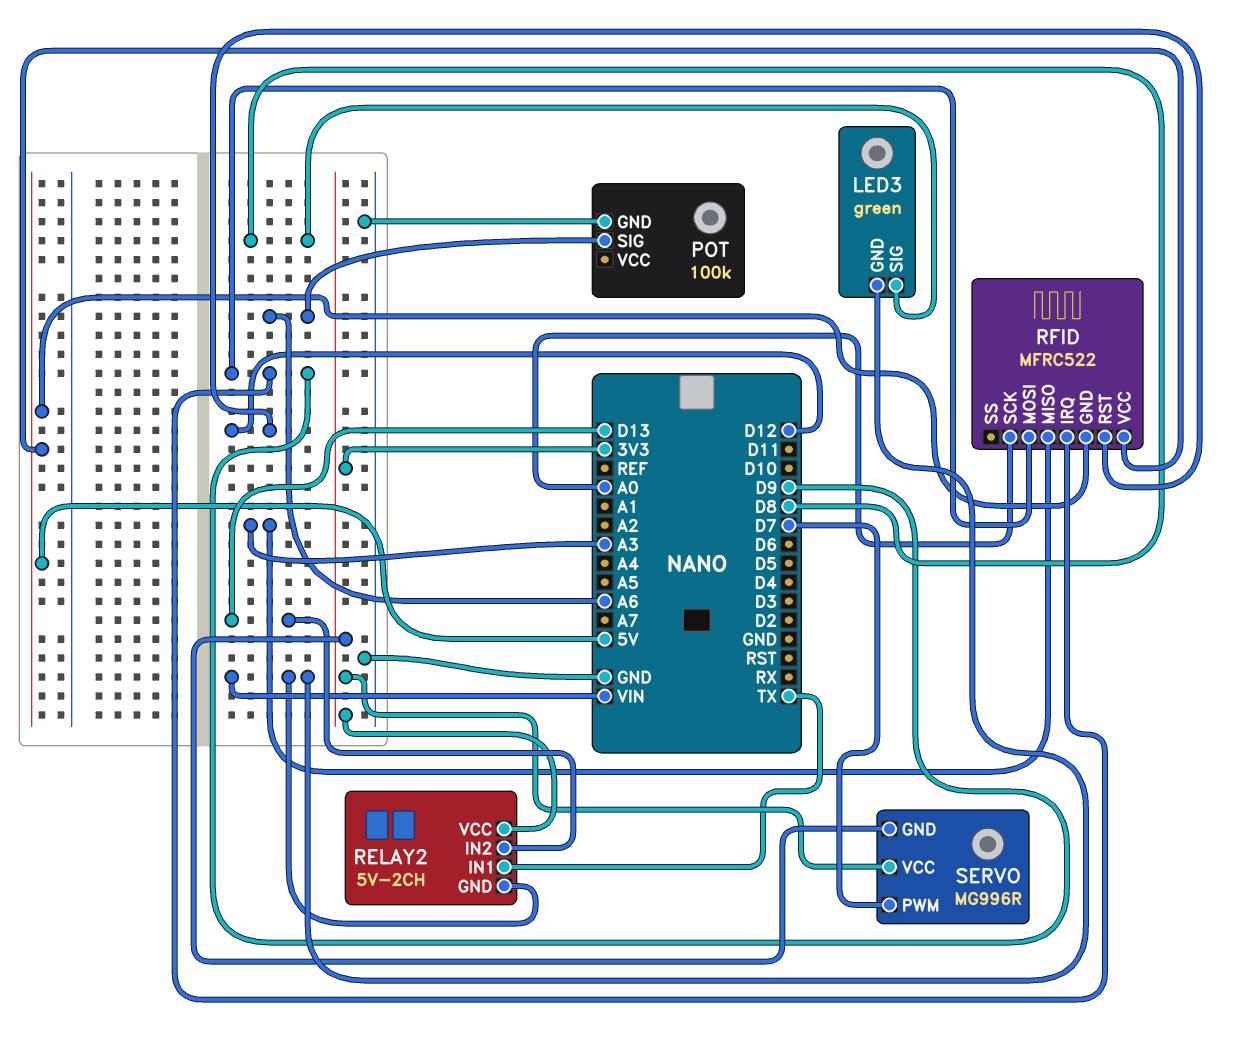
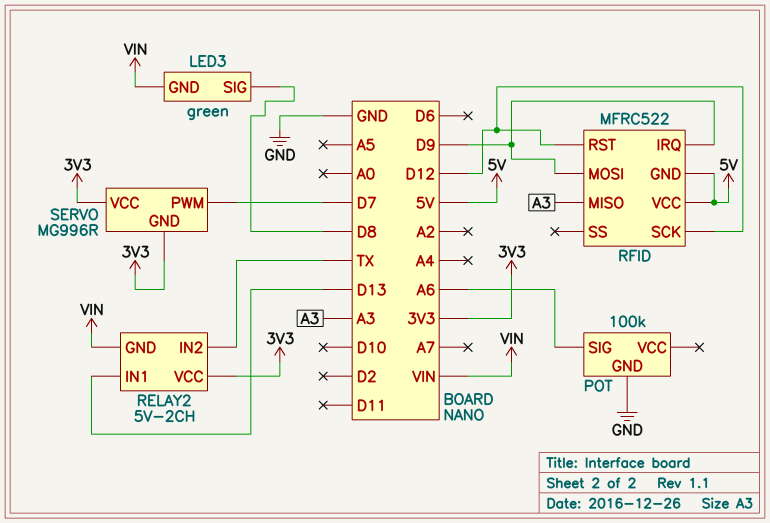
RELAY2 pin IN1: TX -> D13
RELAY2 pin IN2: D13 -> TX
RFID pin SCK: A0 -> D12

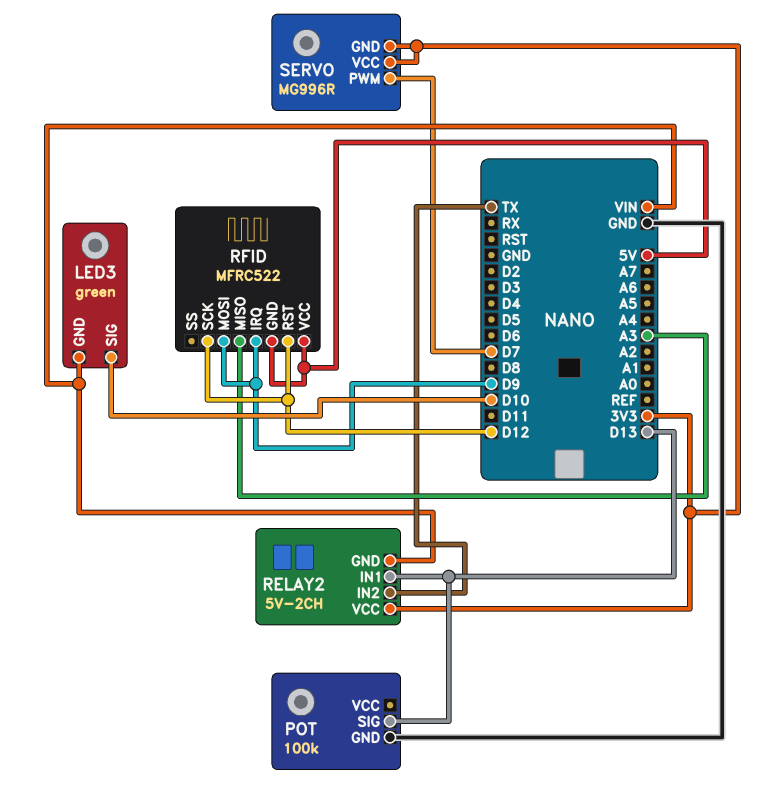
LED3 pin SIG: D8 -> D10
POT pin SIG: A6 -> D13

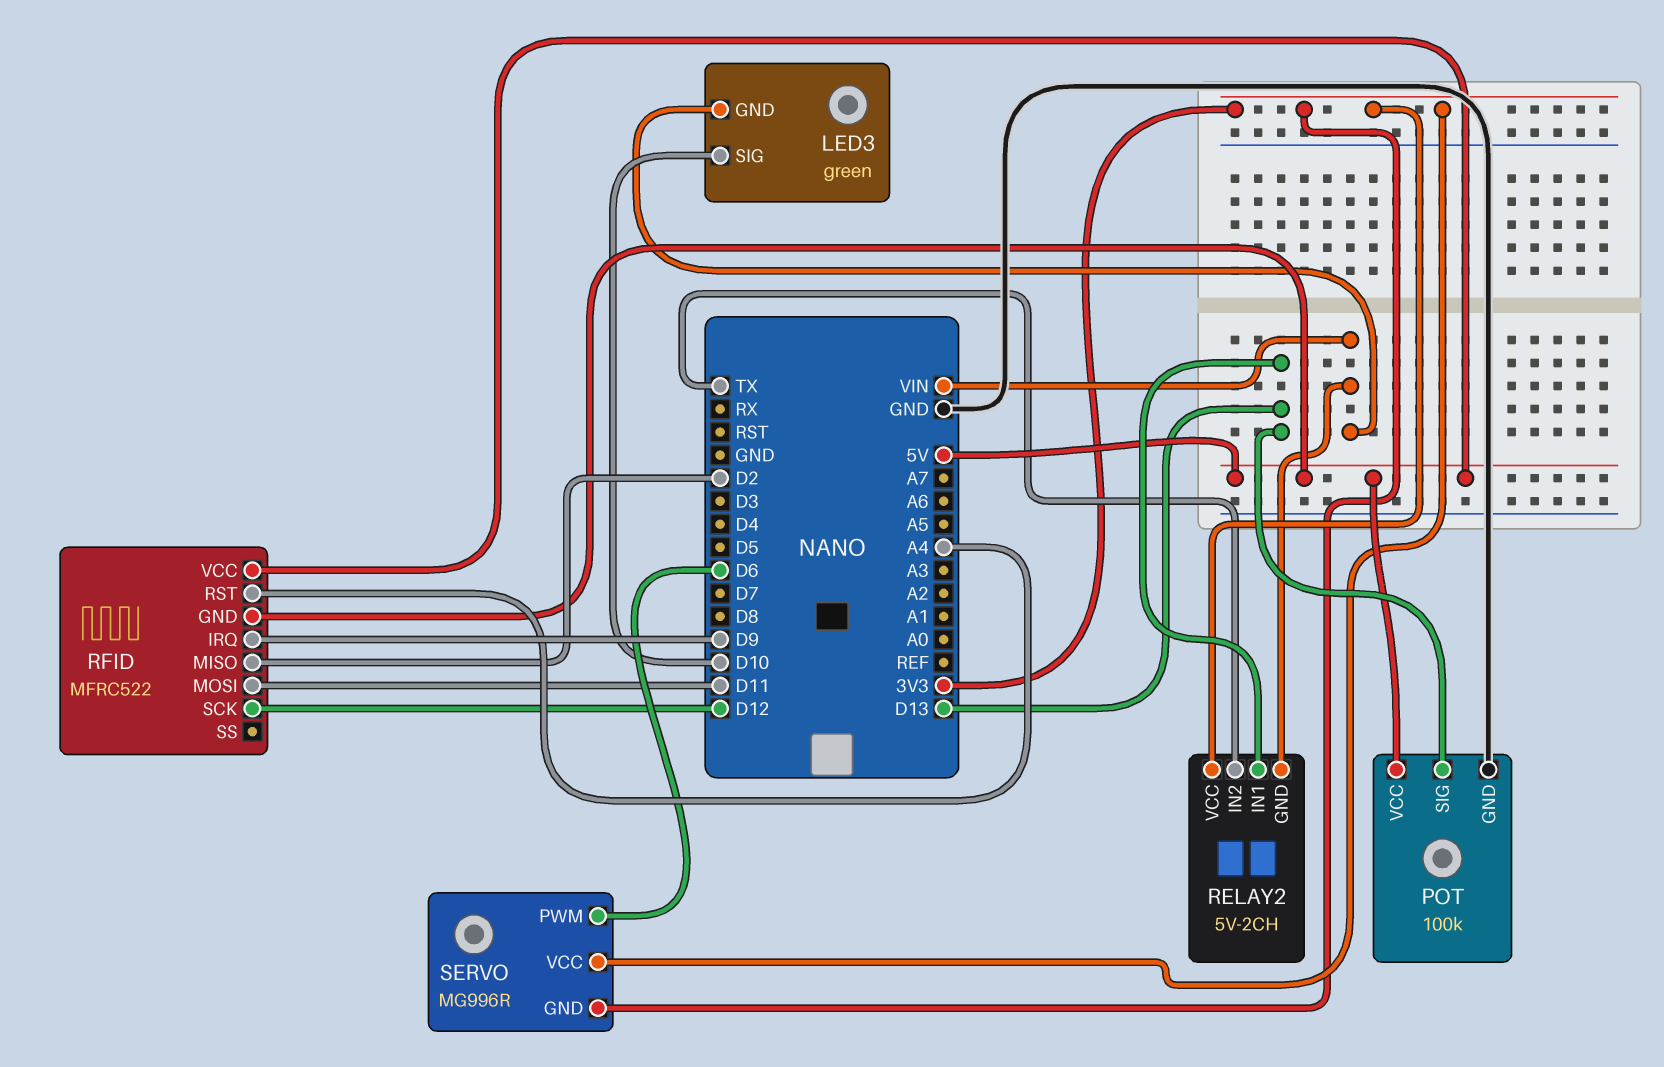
POT pin VCC: none -> 5V
RFID pin MISO: A3 -> D2
RFID pin MOSI: D9 -> D11
RFID pin RST: D12 -> A4
SERVO pin PWM: D7 -> D6

